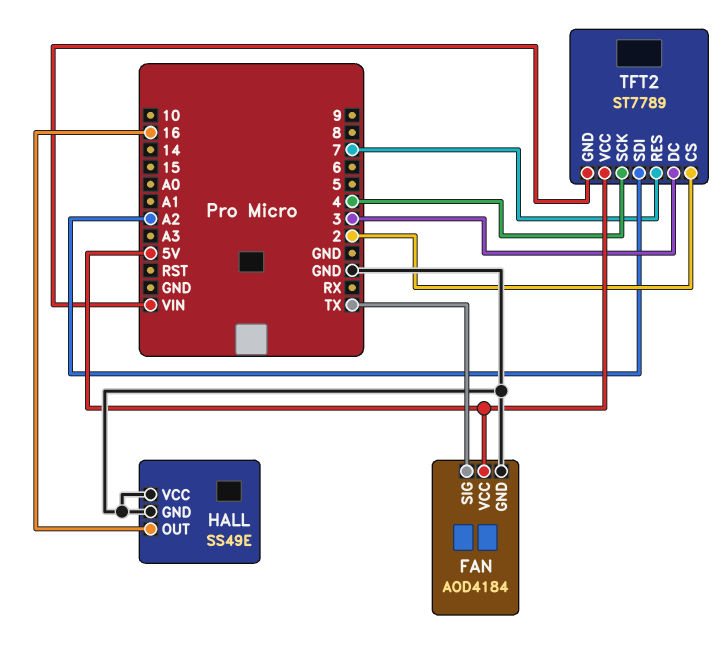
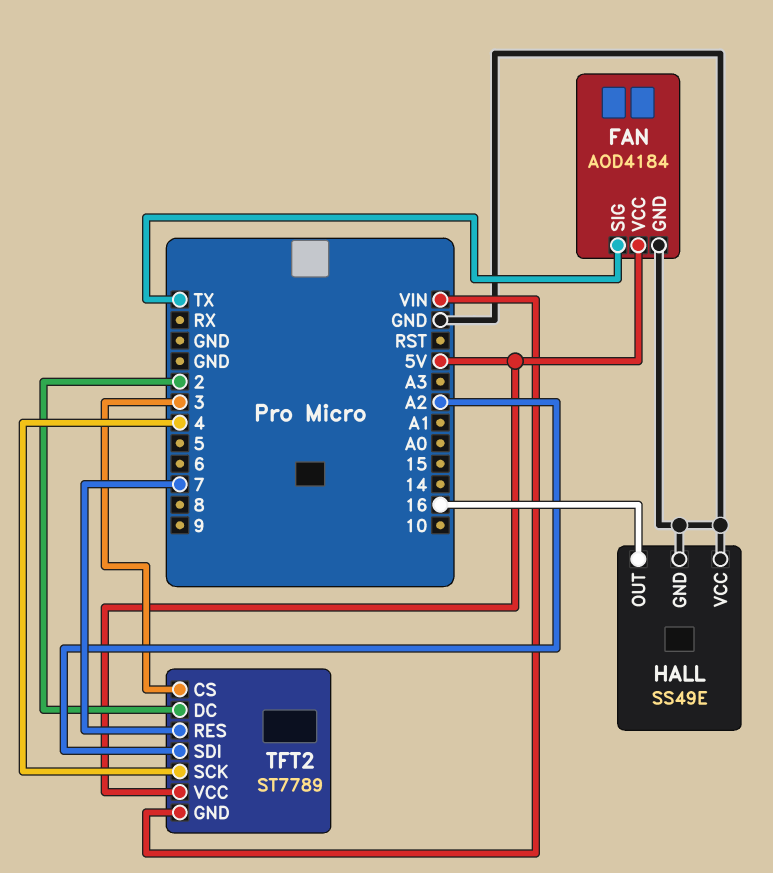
TFT2 pin CS: 2 -> 3
TFT2 pin DC: 3 -> 2

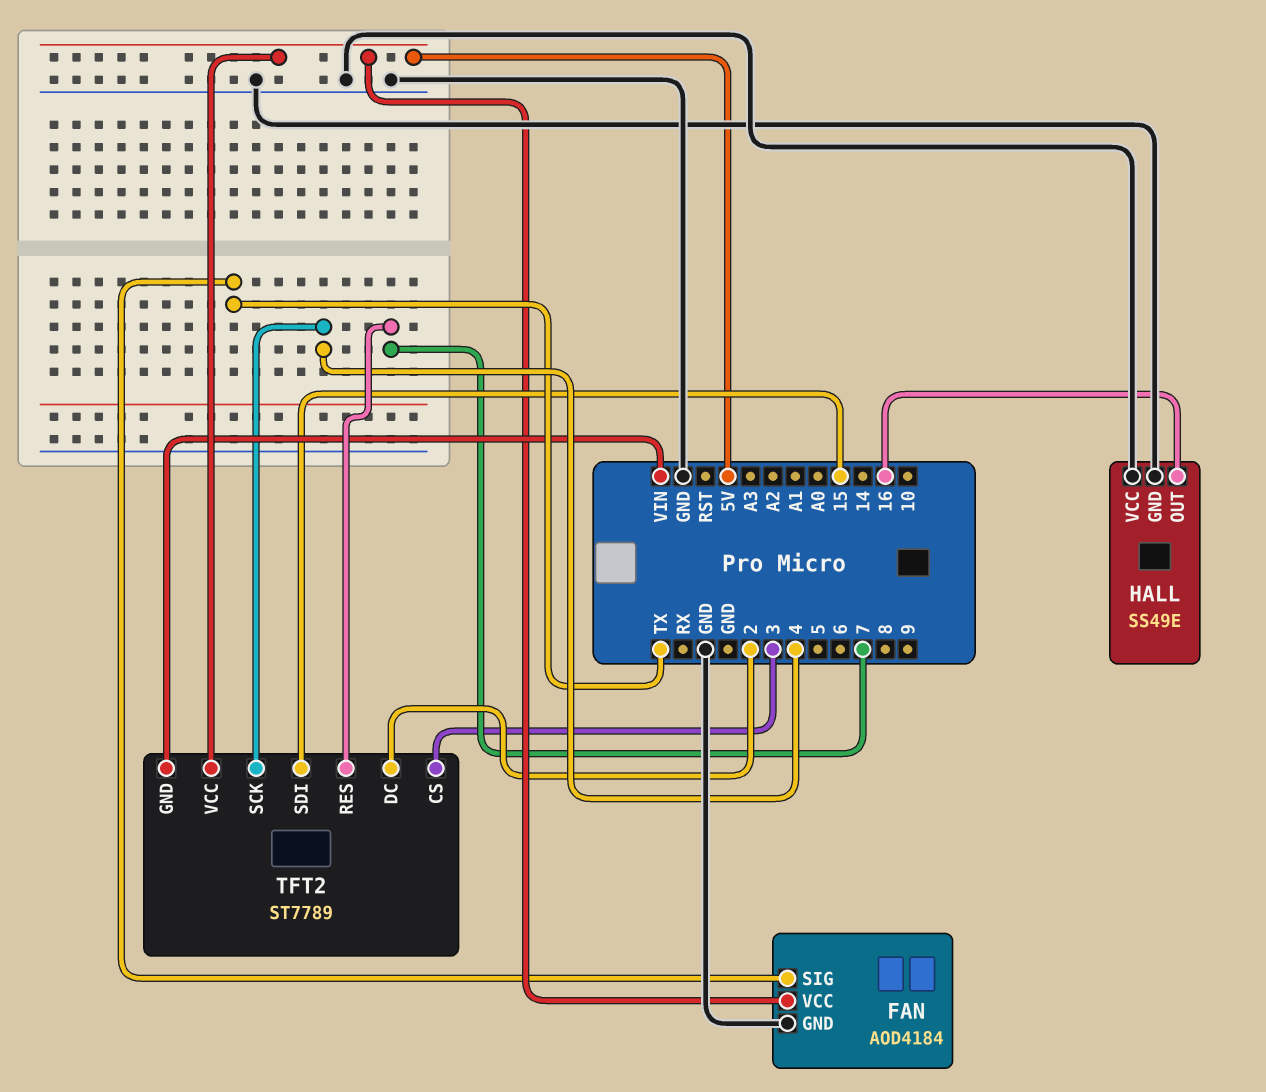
TFT2 pin SDI: A2 -> 15

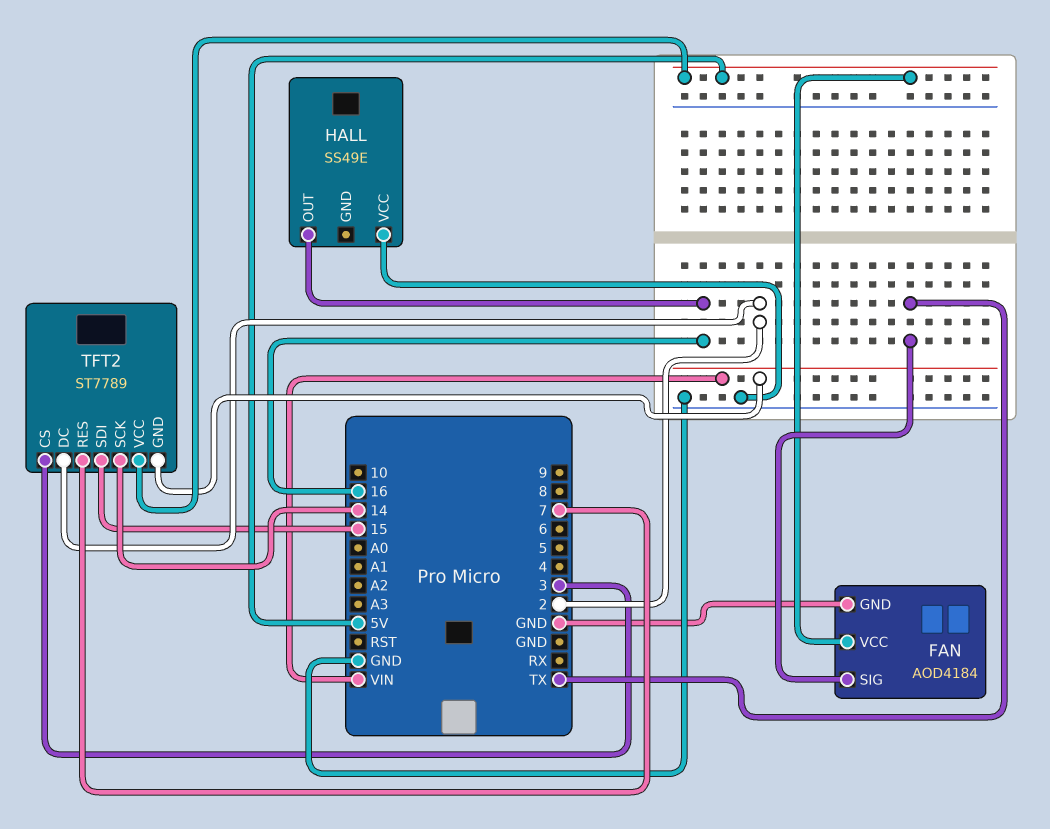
HALL pin GND: GND -> none
TFT2 pin SCK: 4 -> 14

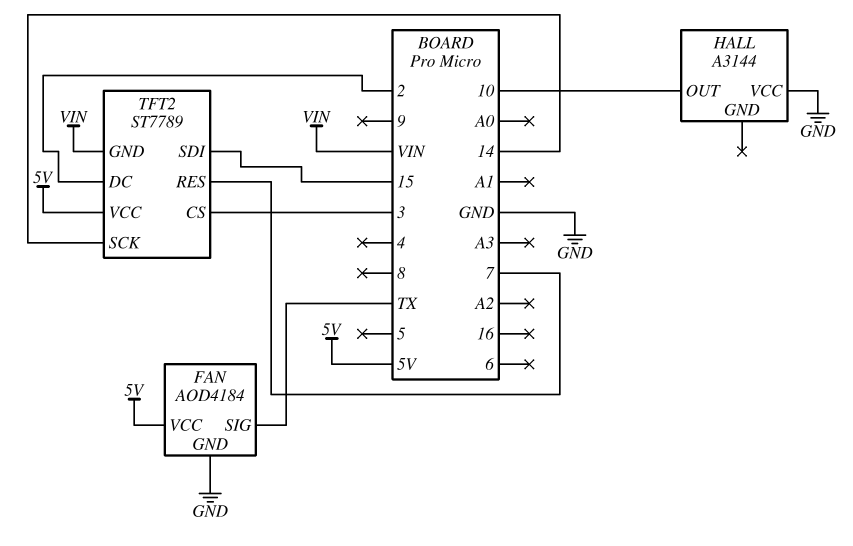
HALL: SS49E -> A3144
HALL pin OUT: 16 -> 10

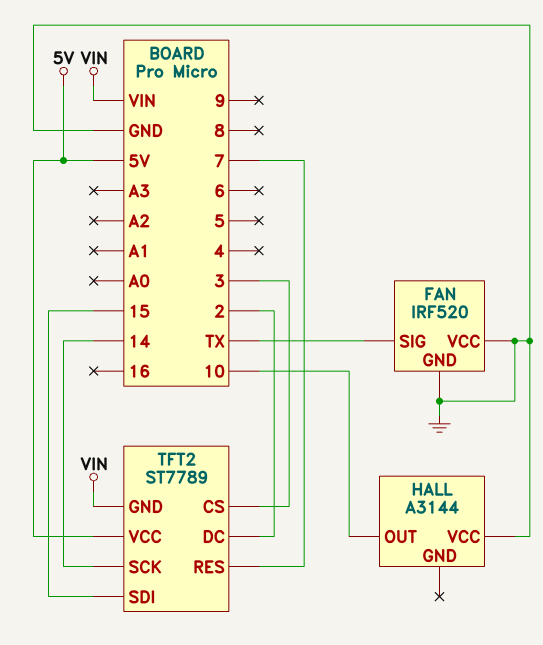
FAN: AOD4184 -> IRF520
FAN pin VCC: 5V -> GND

